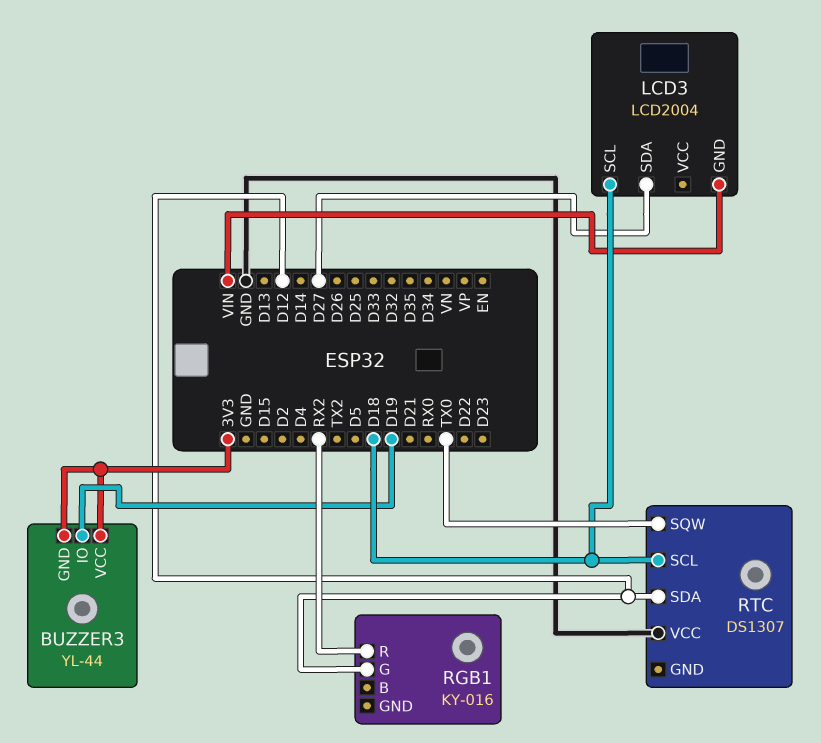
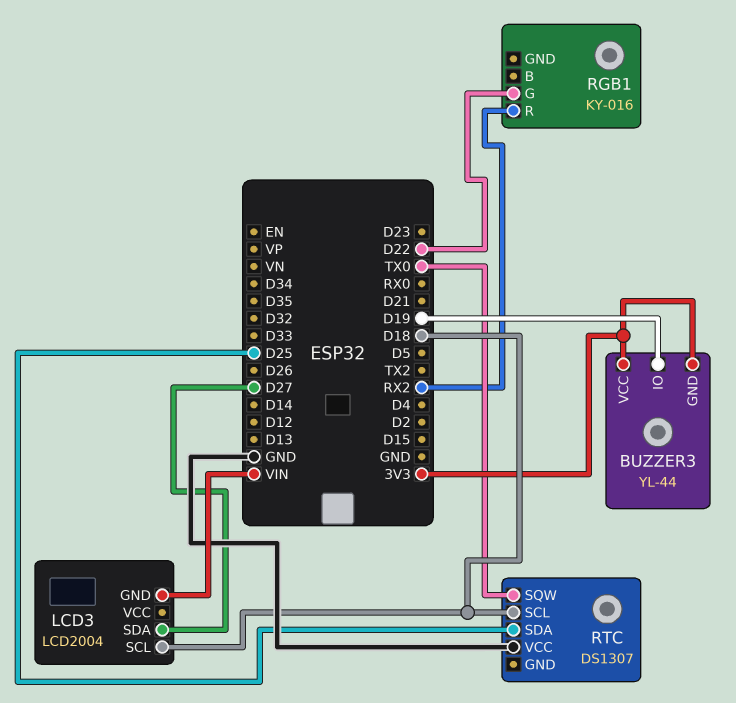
RGB1 pin G: D12 -> D22
RTC pin SDA: D12 -> D25

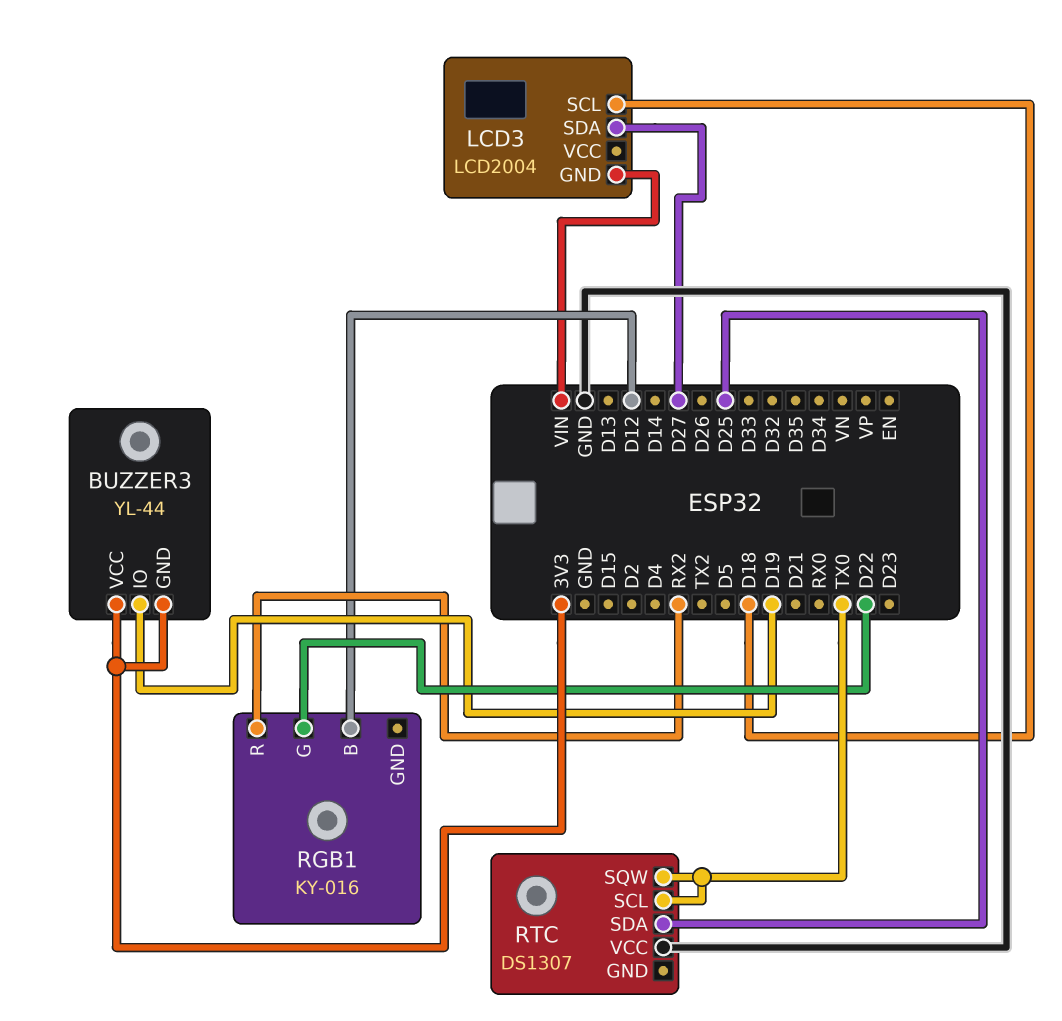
RGB1 pin B: none -> D12
RTC pin SCL: D18 -> TX0

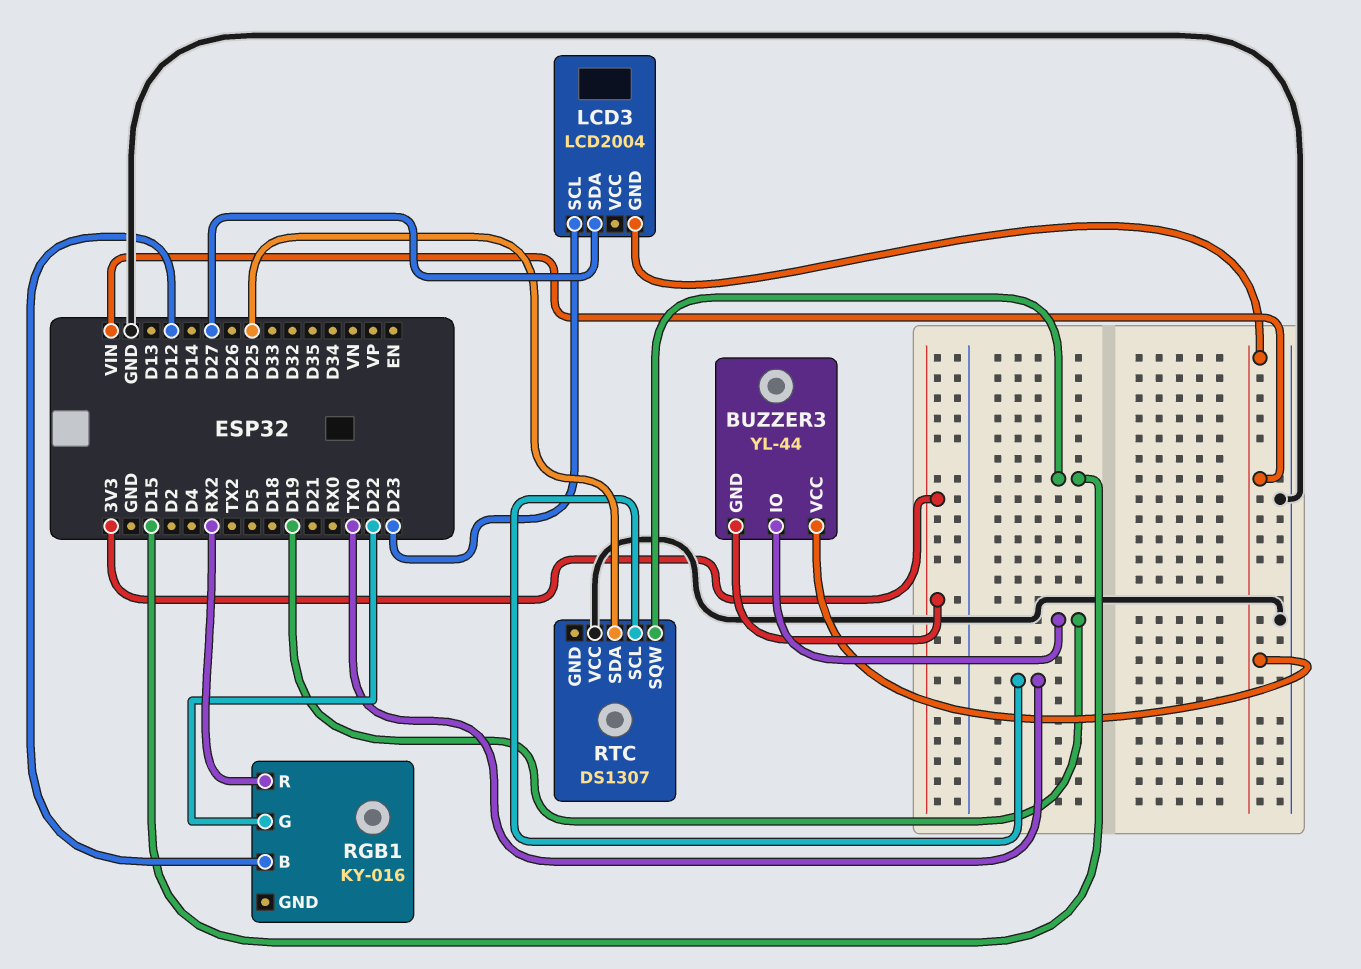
BUZZER3 pin VCC: 3V3 -> VIN
LCD3 pin SCL: D18 -> D23
RTC pin SQW: TX0 -> D15

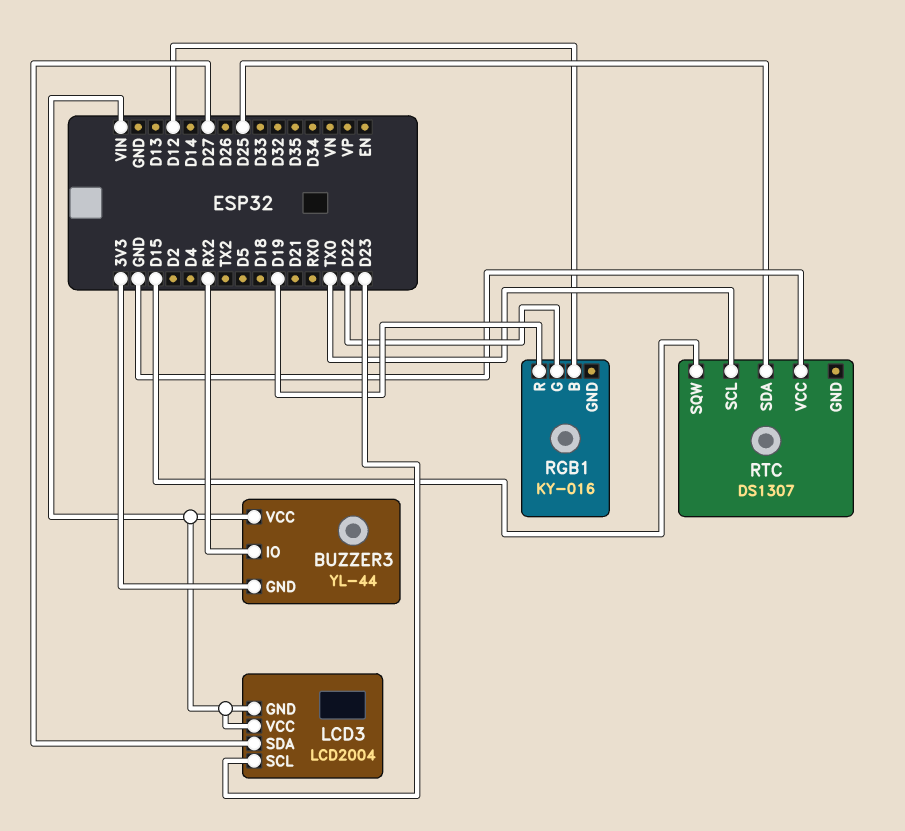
BUZZER3 pin IO: D19 -> RX2
LCD3 pin VCC: none -> VIN
RGB1 pin R: RX2 -> D19

